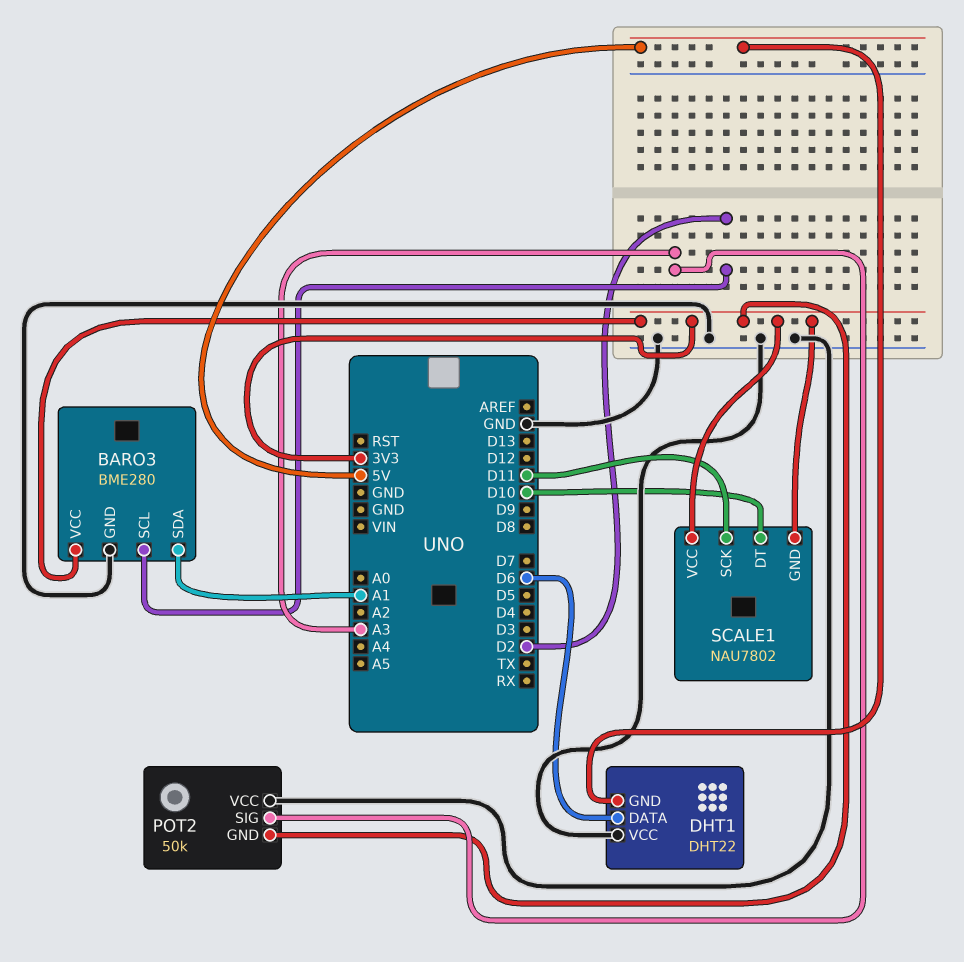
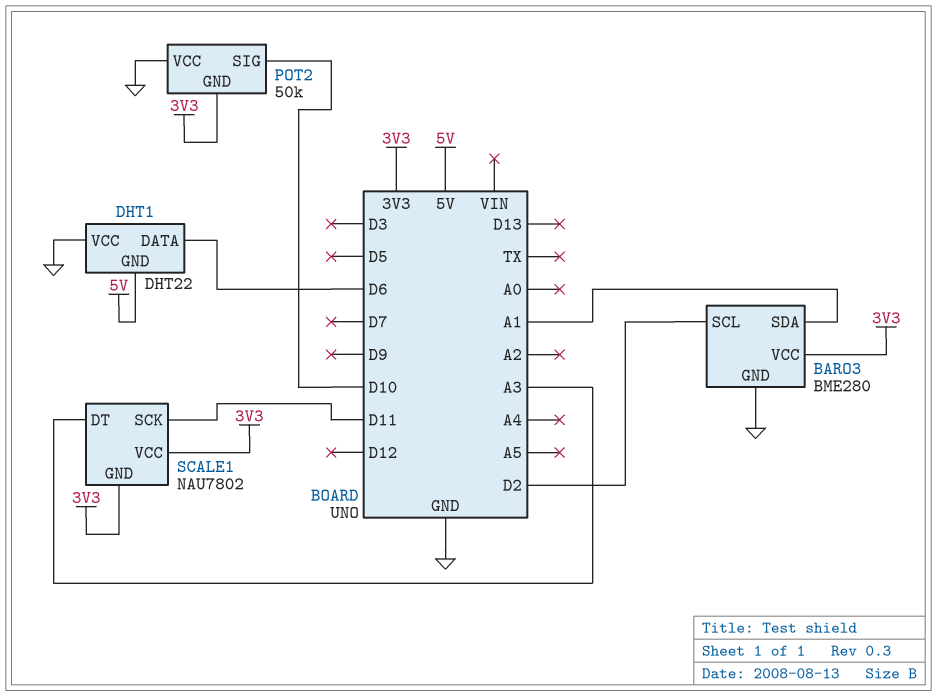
POT2 pin SIG: A3 -> D10
SCALE1 pin DT: D10 -> A3

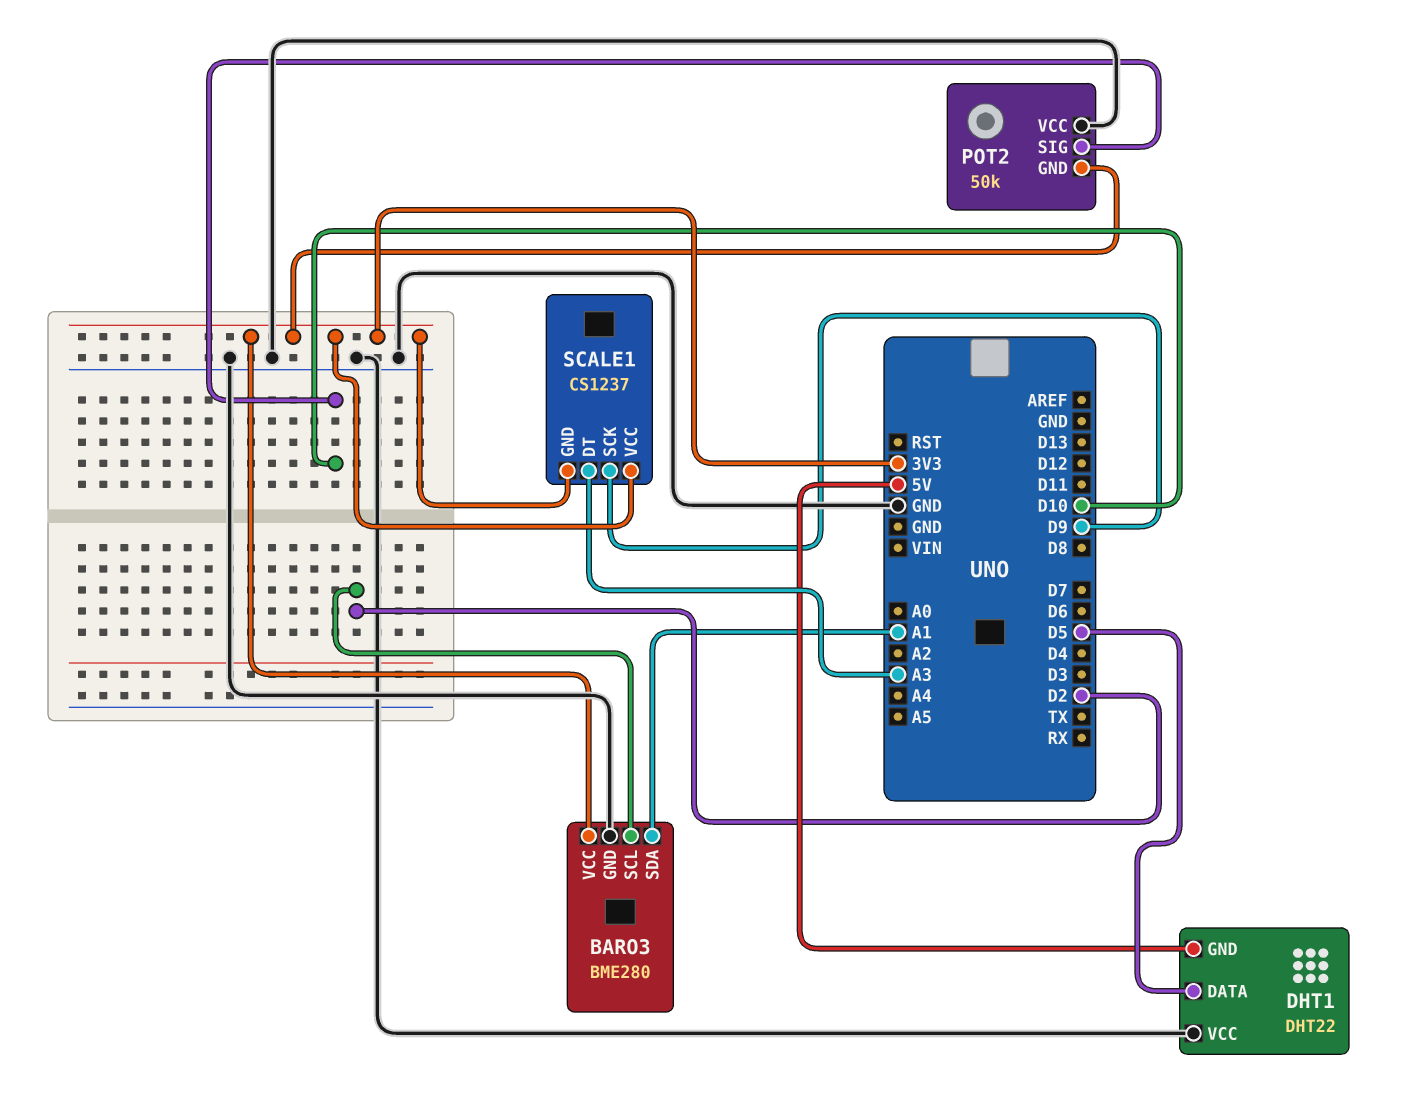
DHT1 pin DATA: D6 -> D5
SCALE1: NAU7802 -> CS1237
SCALE1 pin SCK: D11 -> D9

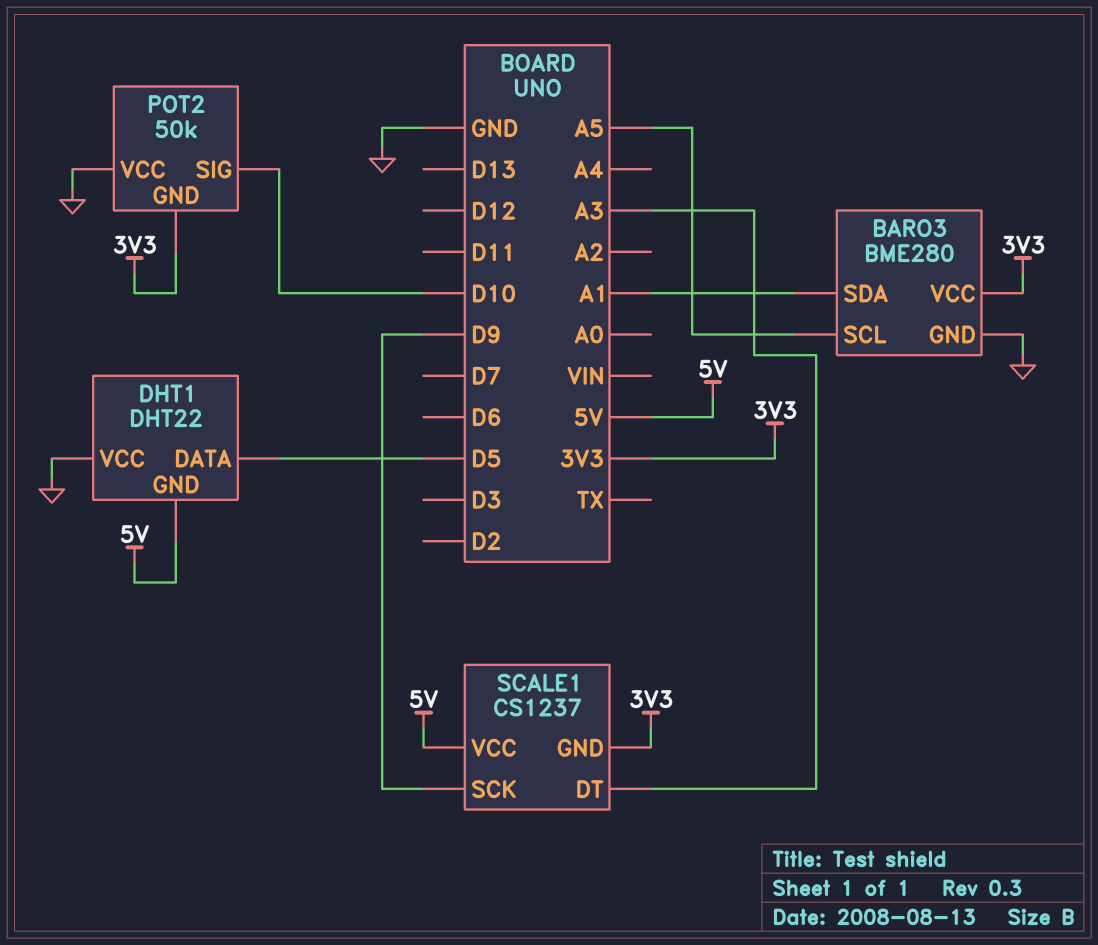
BARO3 pin SCL: D2 -> A5
SCALE1 pin VCC: 3V3 -> 5V

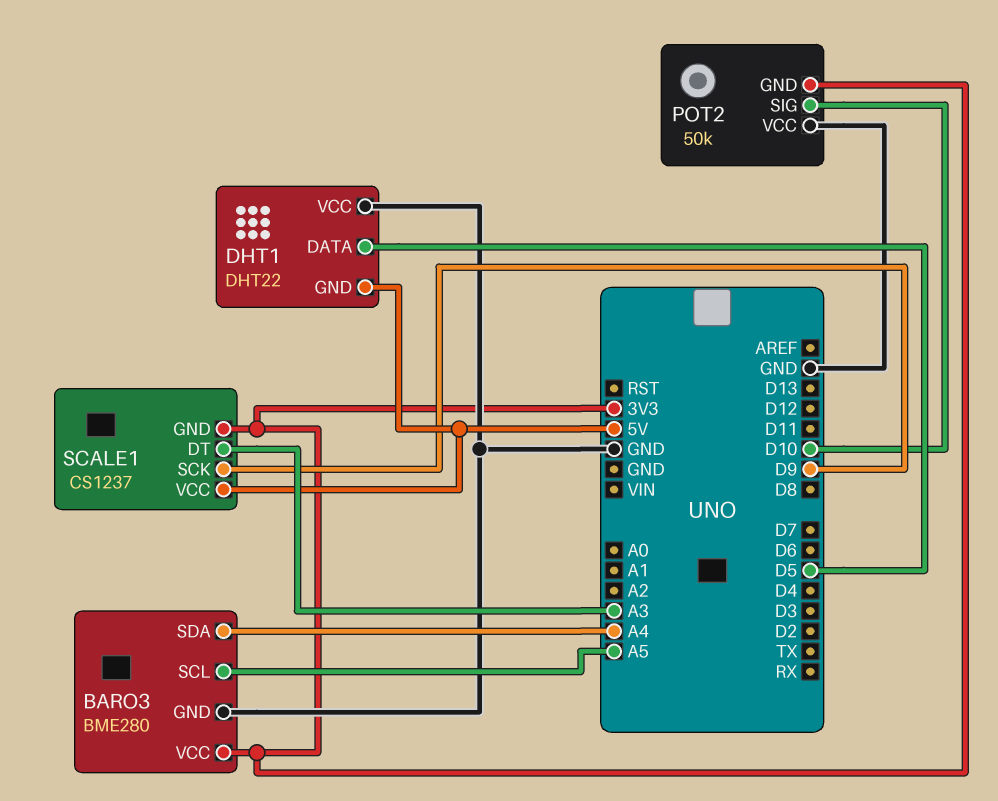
BARO3 pin SDA: A1 -> A4

